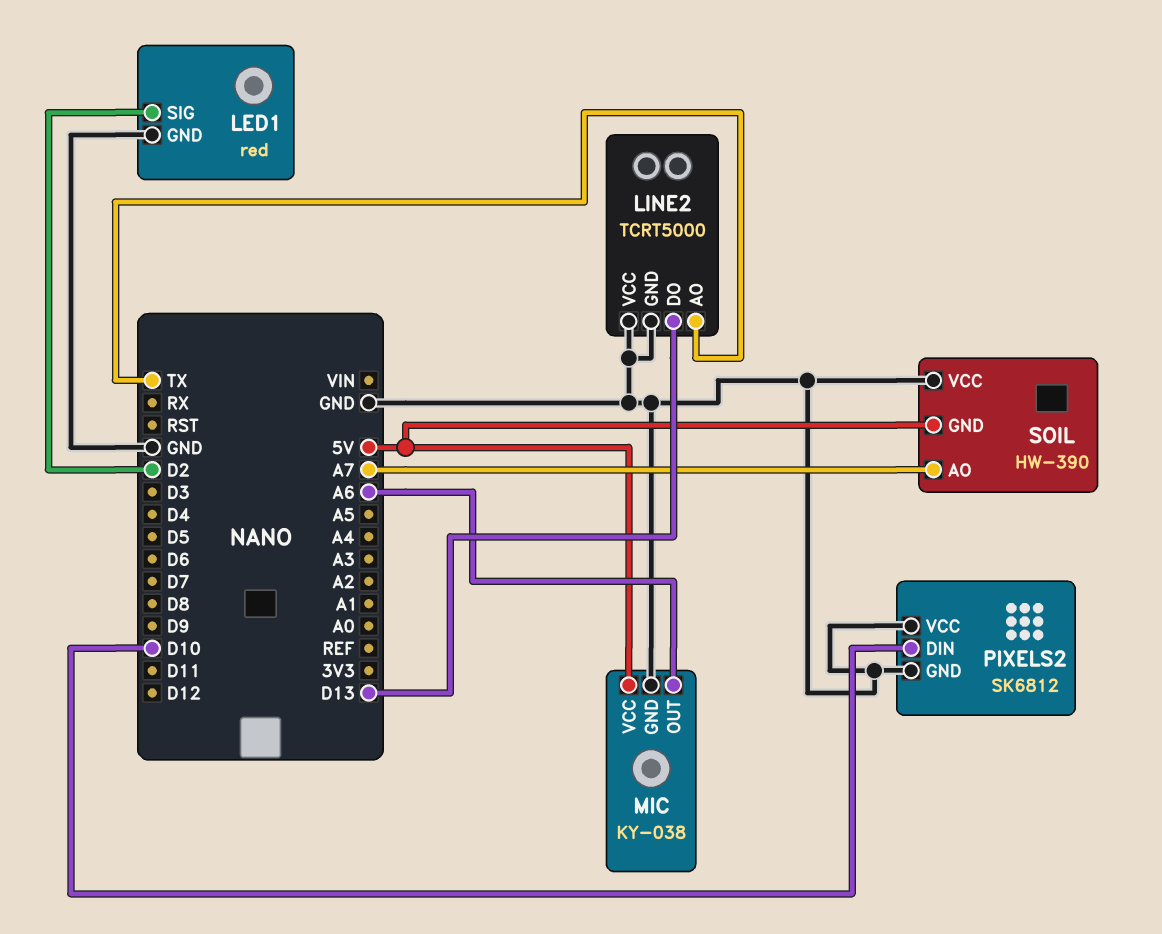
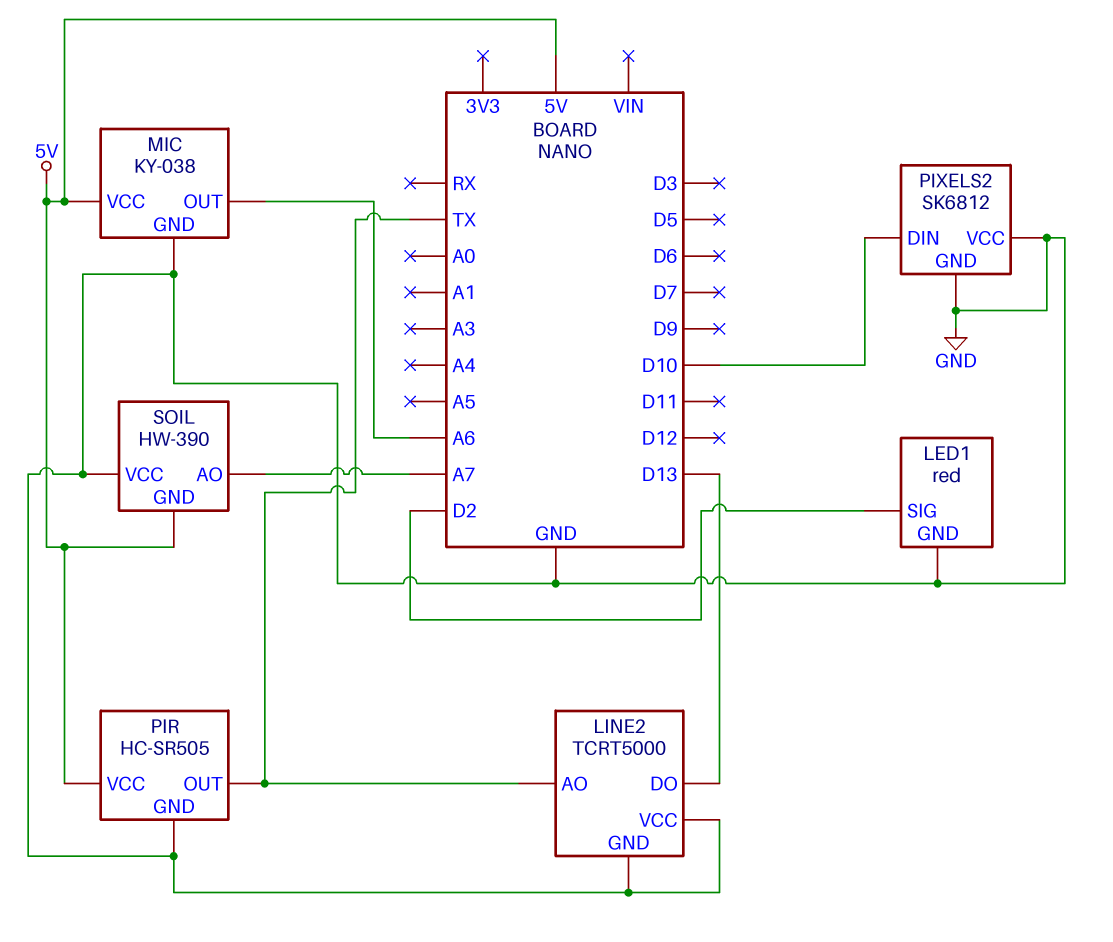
PIR: none -> HC-SR505
PIR pin GND: none -> GND
PIR pin OUT: none -> TX
PIR pin VCC: none -> 5V

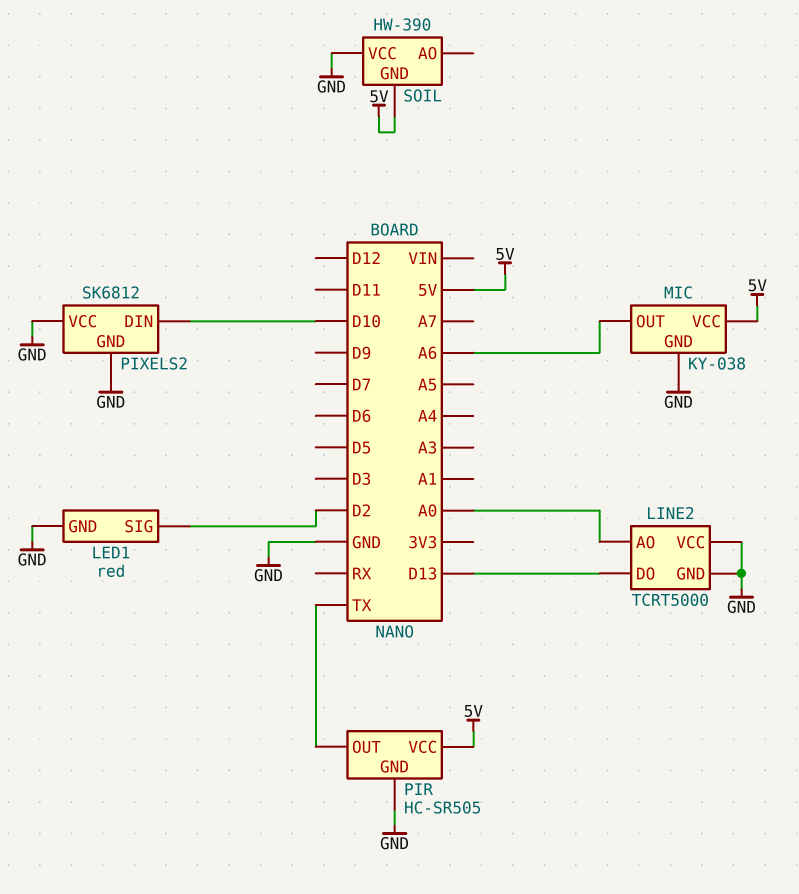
LINE2 pin AO: TX -> A0
SOIL pin AO: A7 -> none

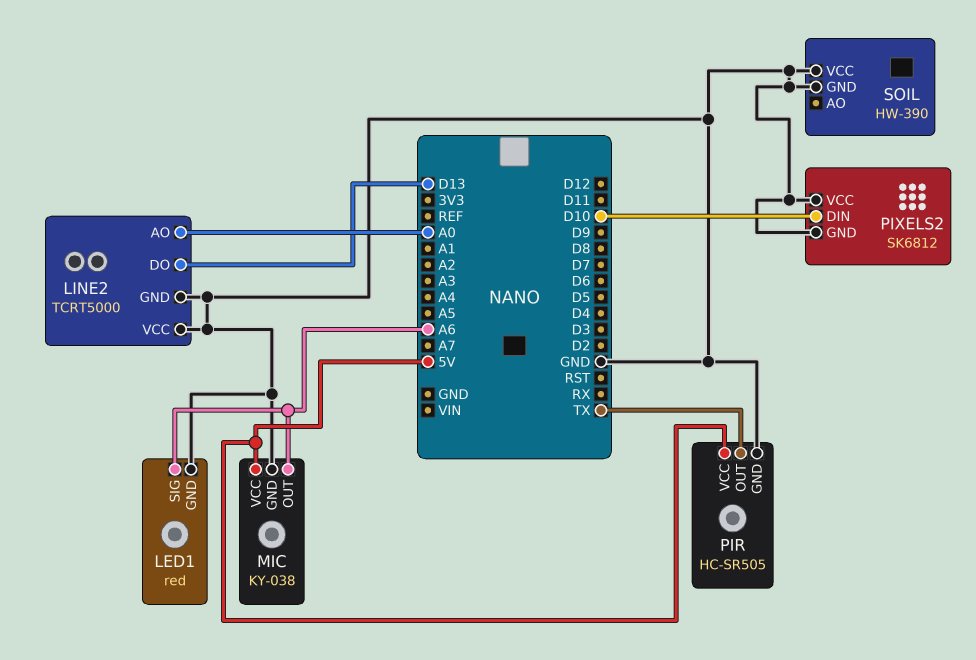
LED1 pin SIG: D2 -> A6
SOIL pin GND: 5V -> GND

